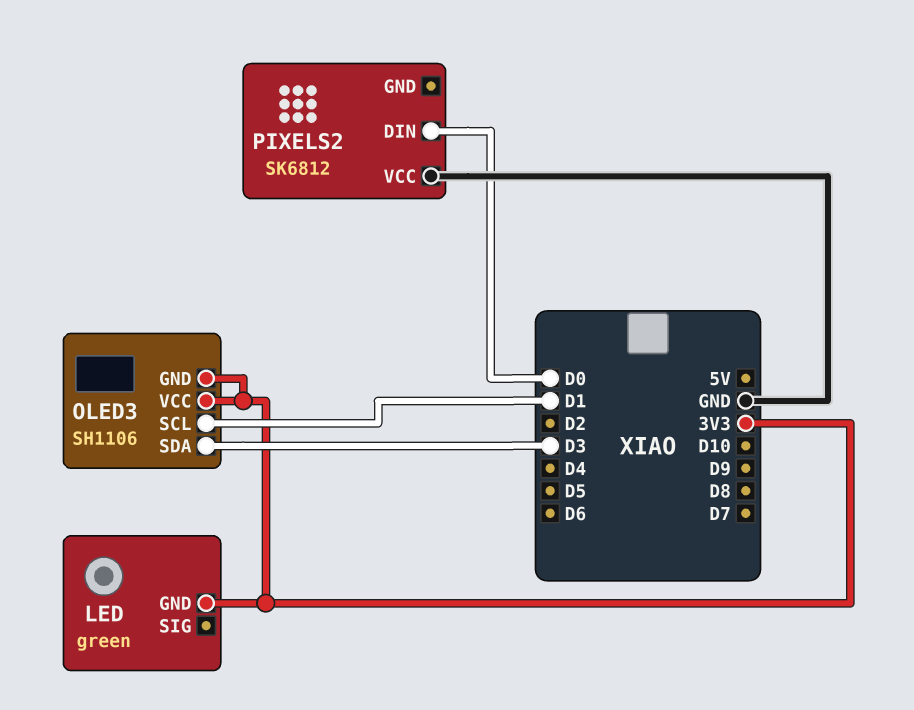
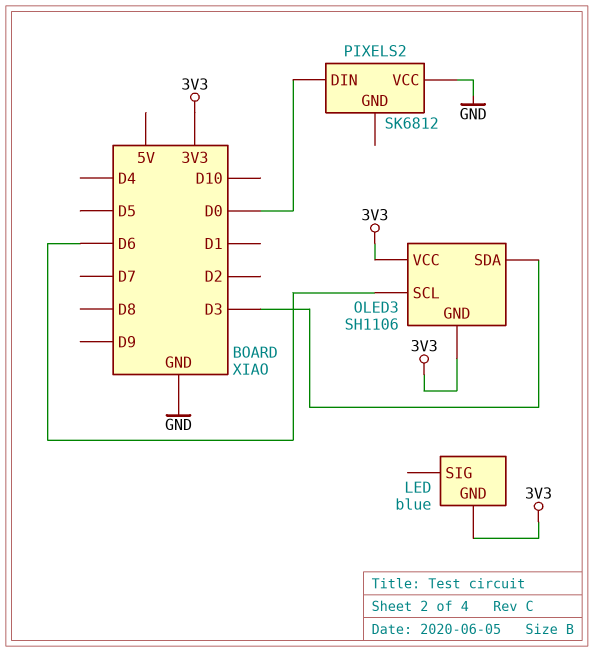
LED: green -> blue
OLED3 pin SCL: D1 -> D6

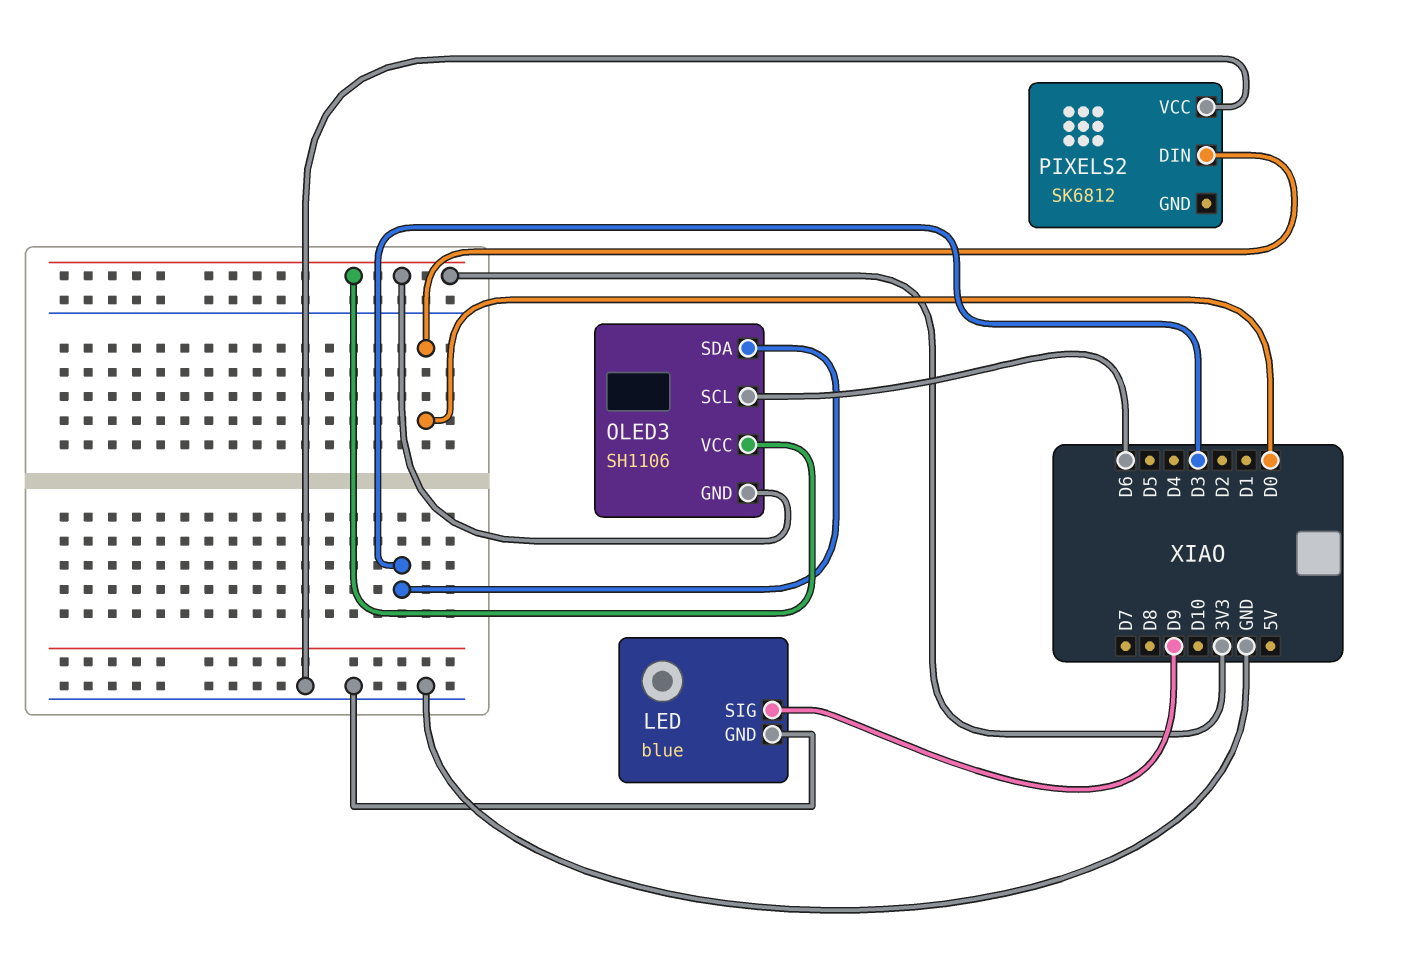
LED pin GND: 3V3 -> GND
LED pin SIG: none -> D9

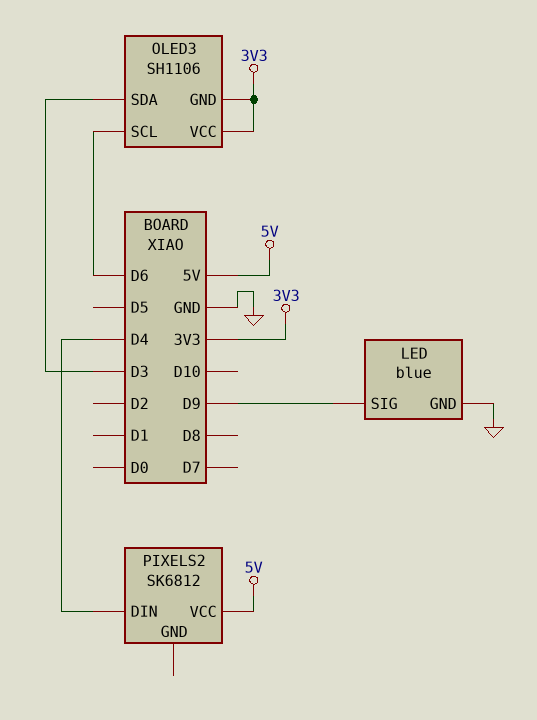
PIXELS2 pin DIN: D0 -> D4
PIXELS2 pin VCC: GND -> 5V

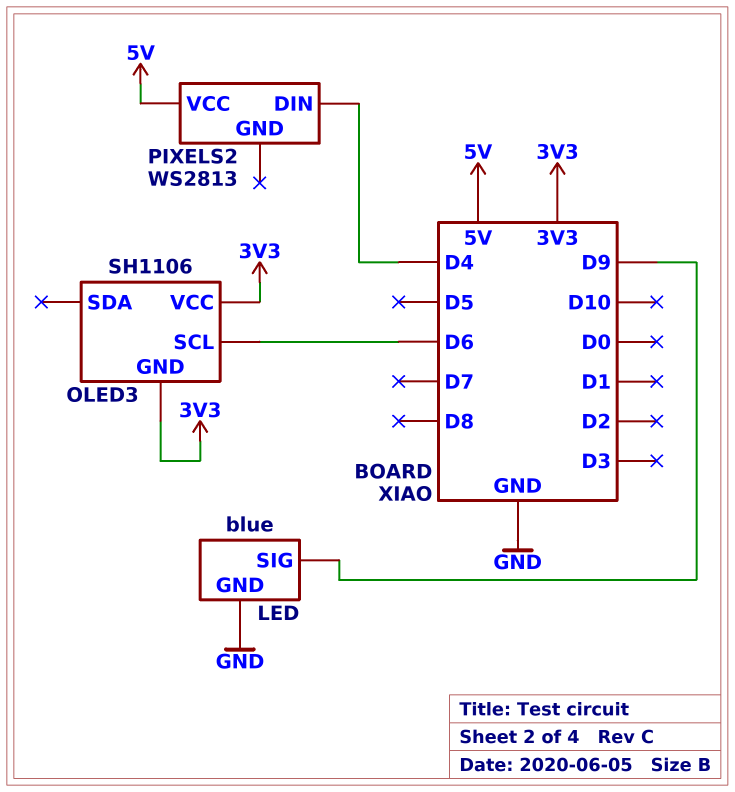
OLED3 pin SDA: D3 -> none
PIXELS2: SK6812 -> WS2813

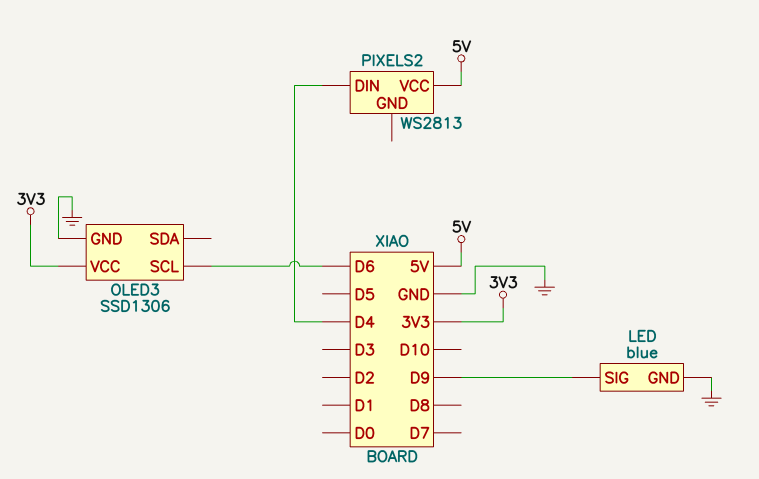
OLED3: SH1106 -> SSD1306
OLED3 pin GND: 3V3 -> GND

